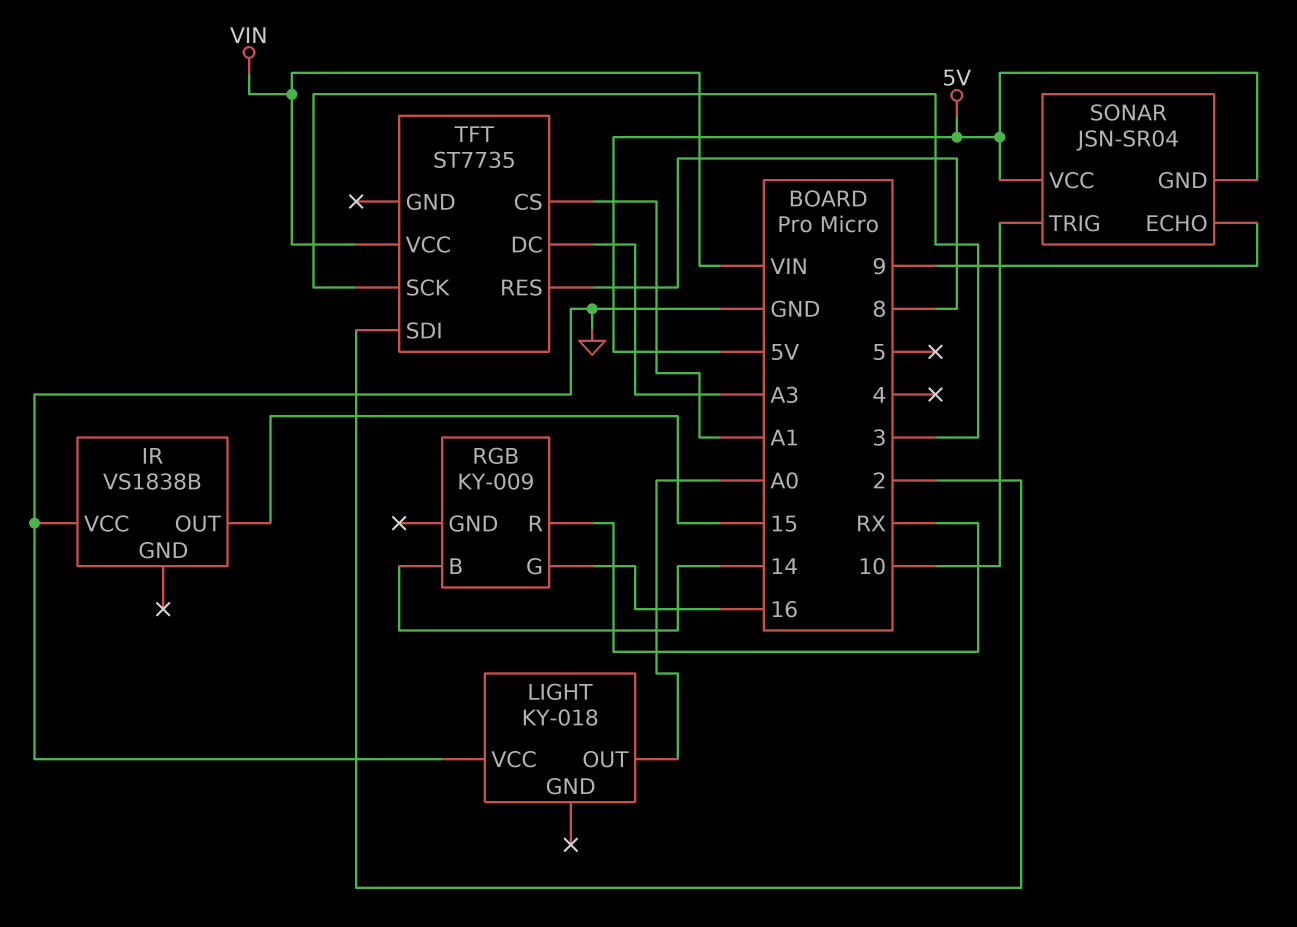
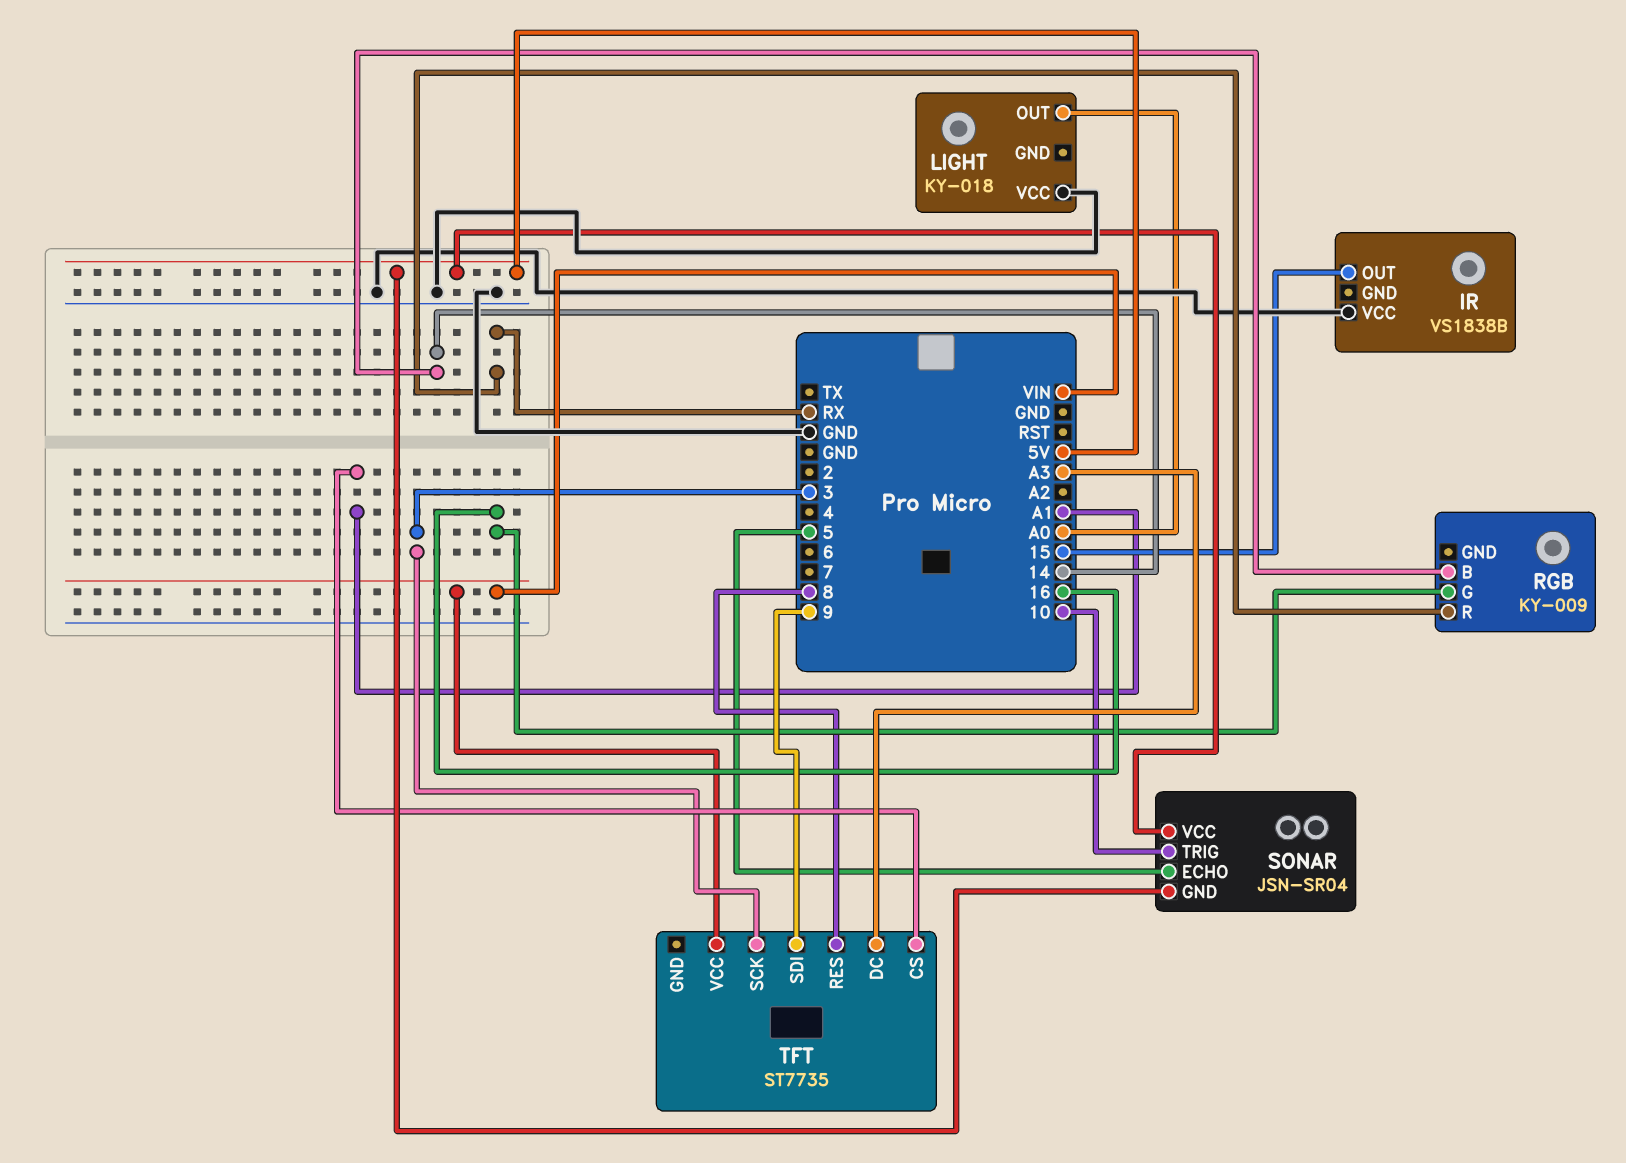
SONAR pin ECHO: 9 -> 5
TFT pin SDI: 2 -> 9

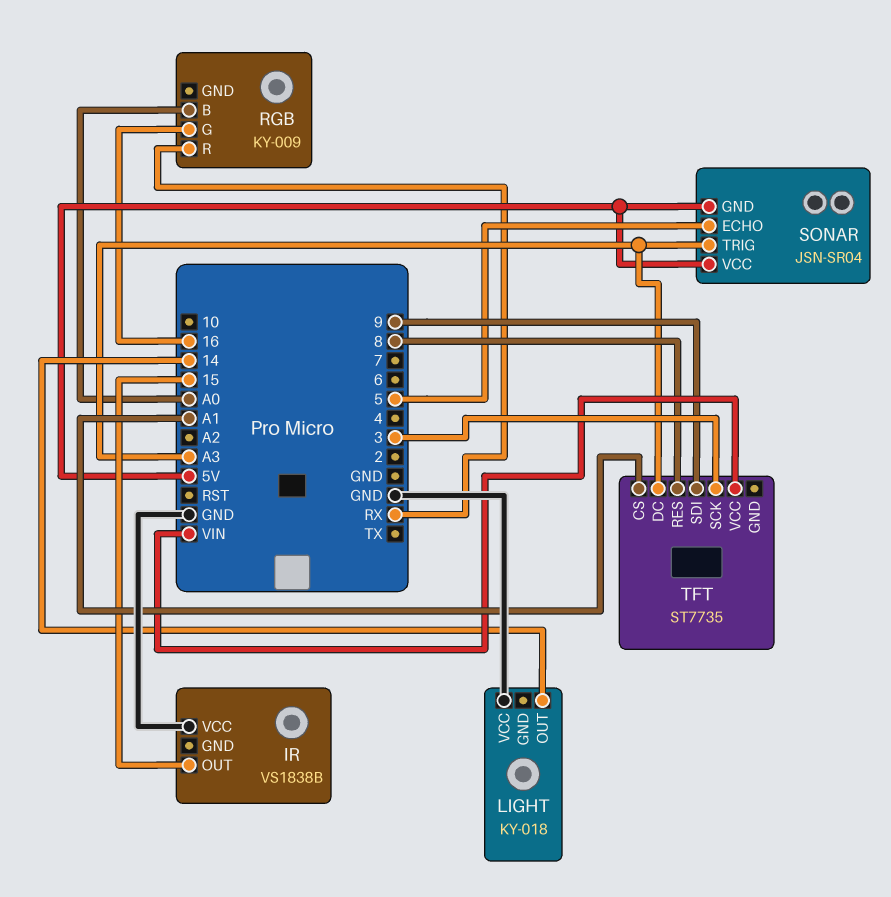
LIGHT pin OUT: A0 -> 14
RGB pin B: 14 -> A0
SONAR pin TRIG: 10 -> A3

